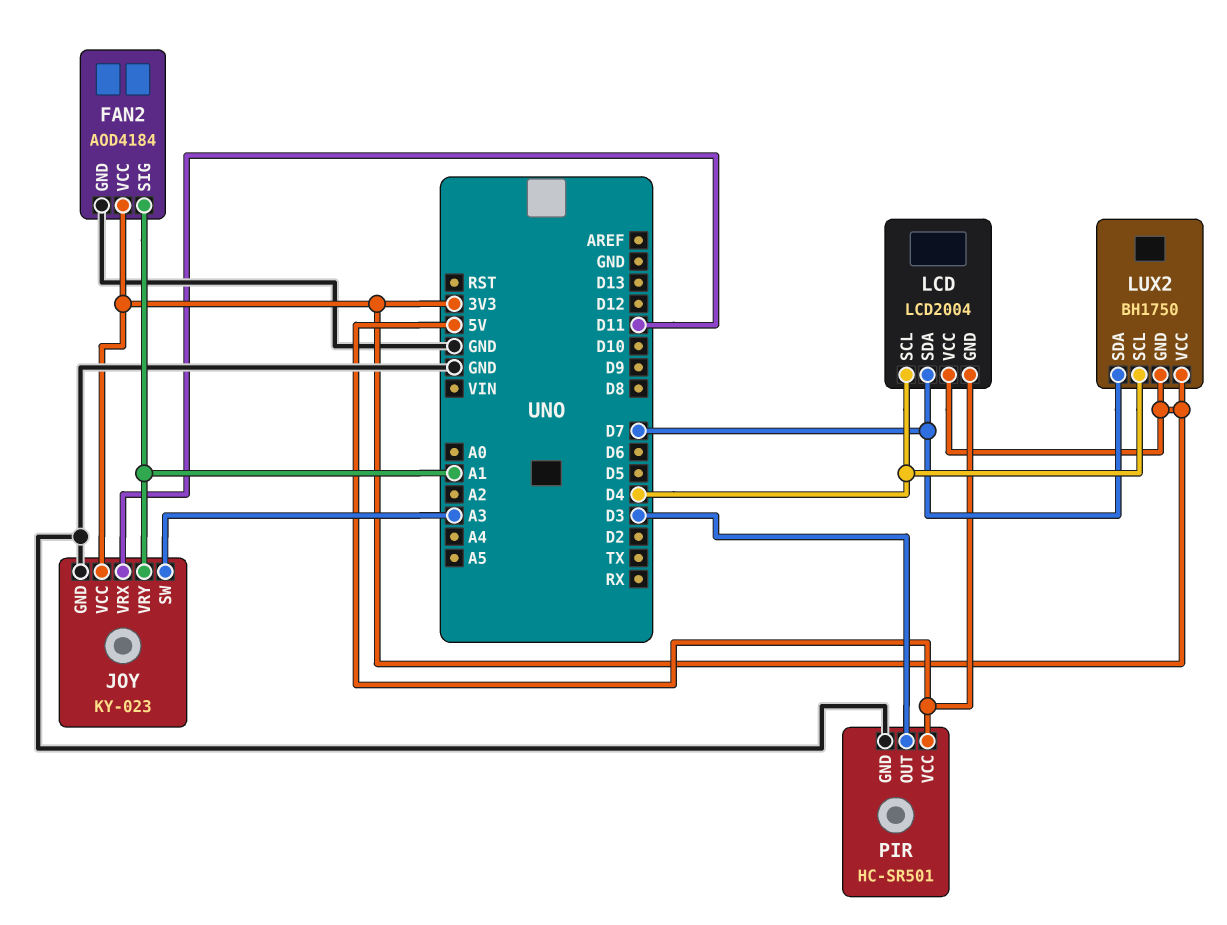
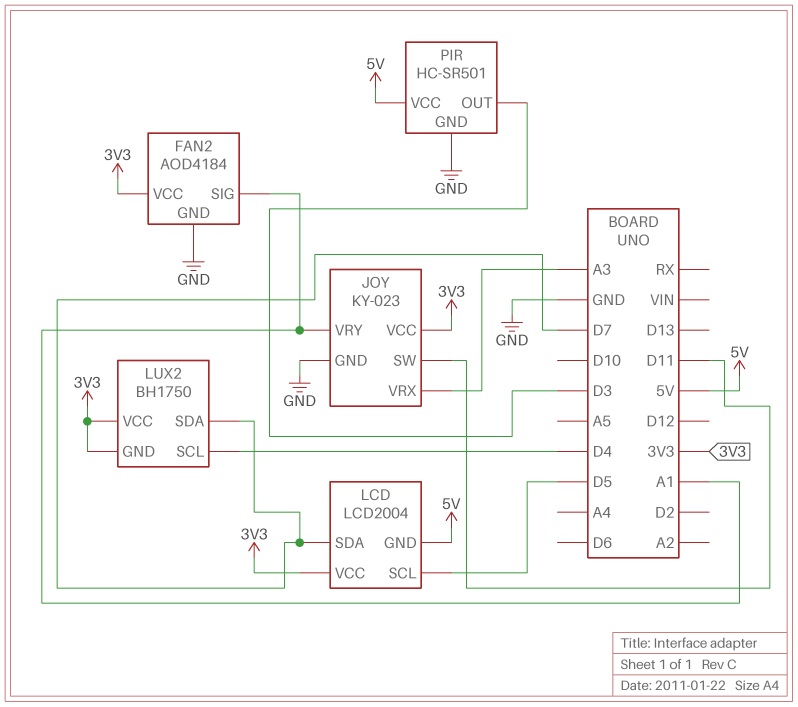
JOY pin SW: A3 -> D11
JOY pin VRX: D11 -> A3
LCD pin SCL: D4 -> D5

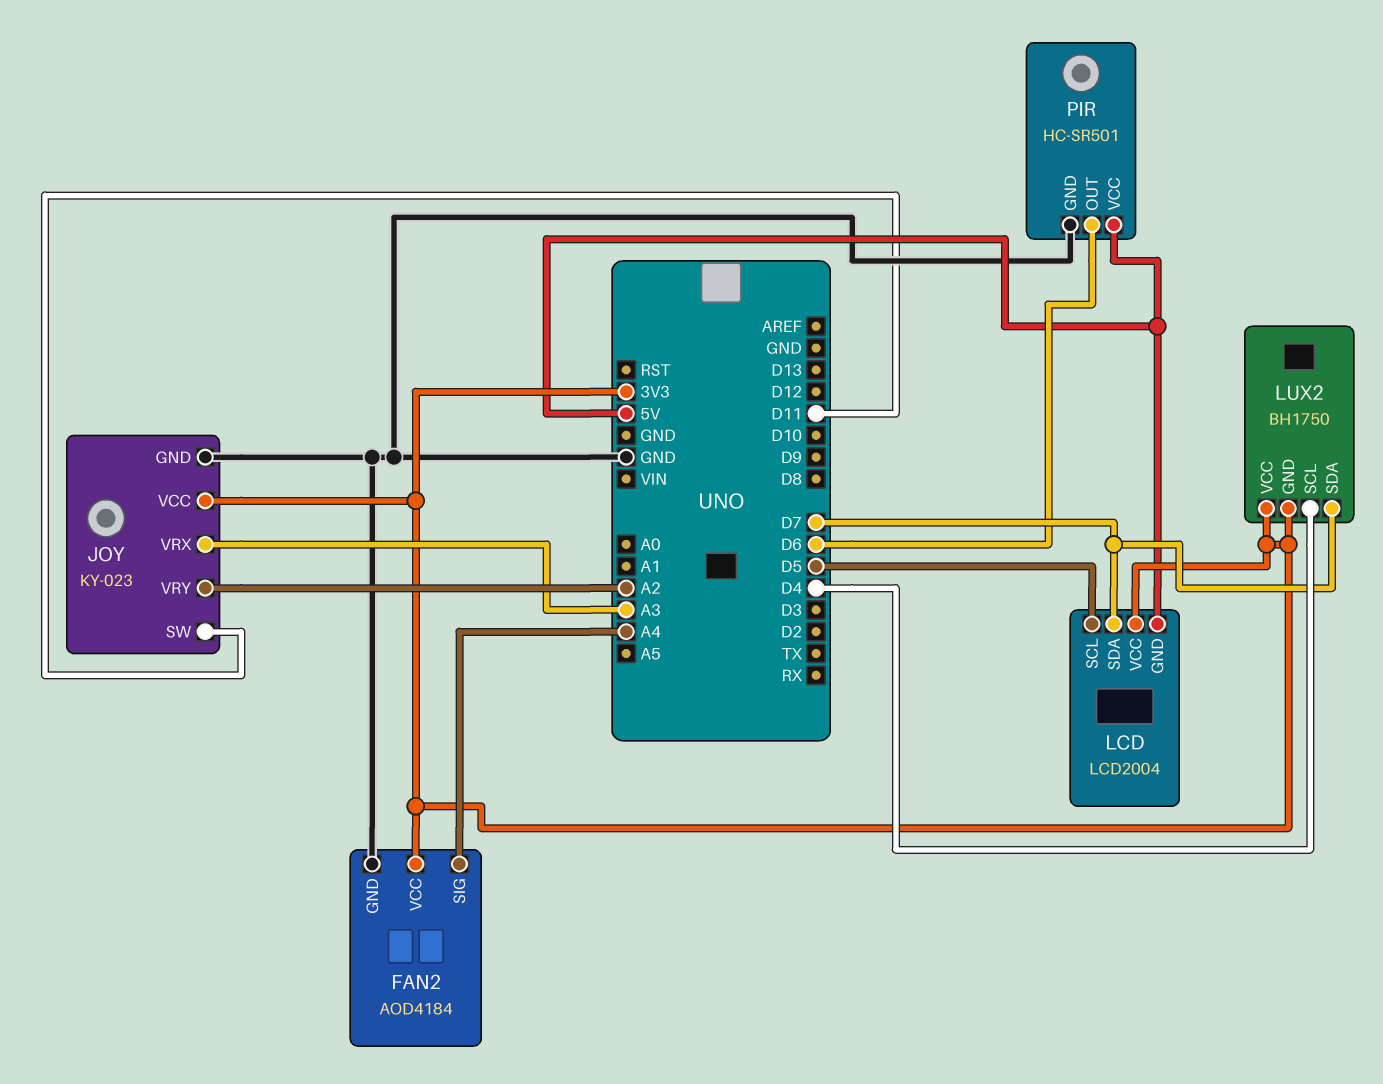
FAN2 pin SIG: A1 -> A4
JOY pin VRY: A1 -> A2
PIR pin OUT: D3 -> D6

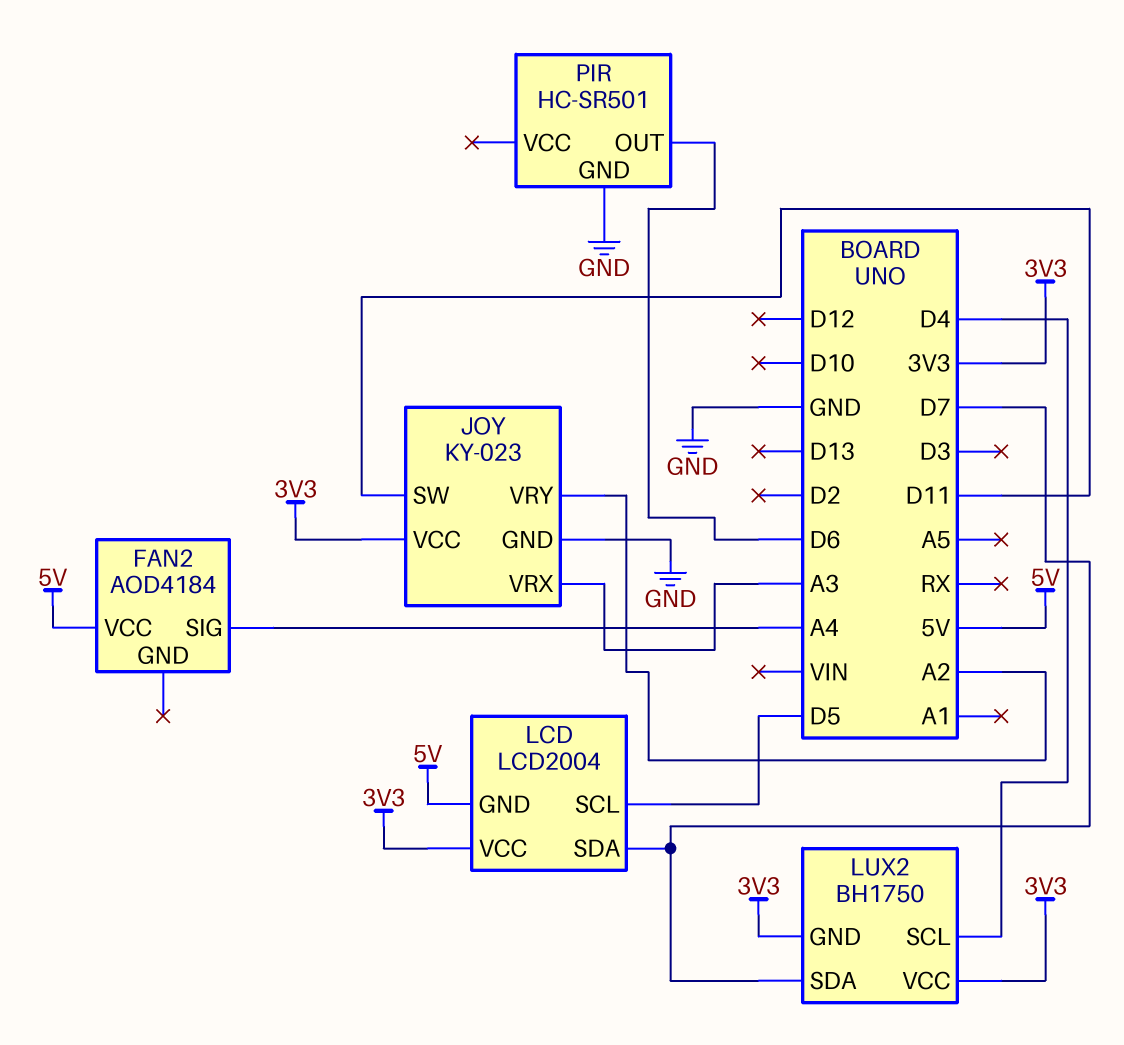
FAN2 pin GND: GND -> none
FAN2 pin VCC: 3V3 -> 5V
PIR pin VCC: 5V -> none

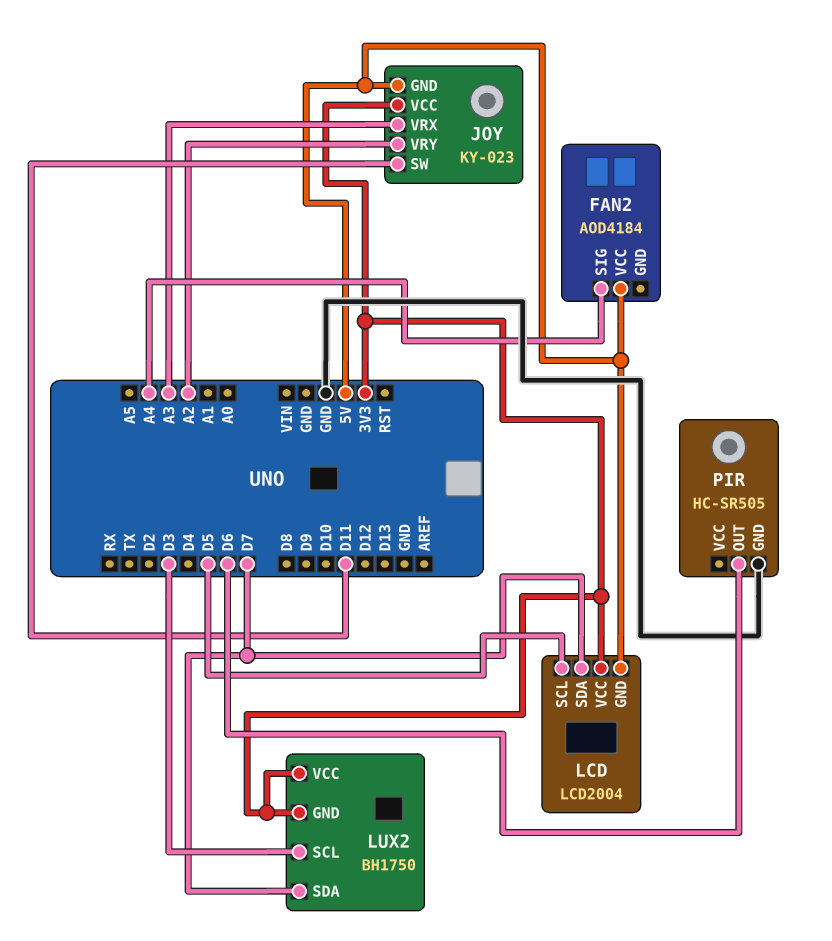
JOY pin GND: GND -> 5V
LUX2 pin SCL: D4 -> D3
PIR: HC-SR501 -> HC-SR505

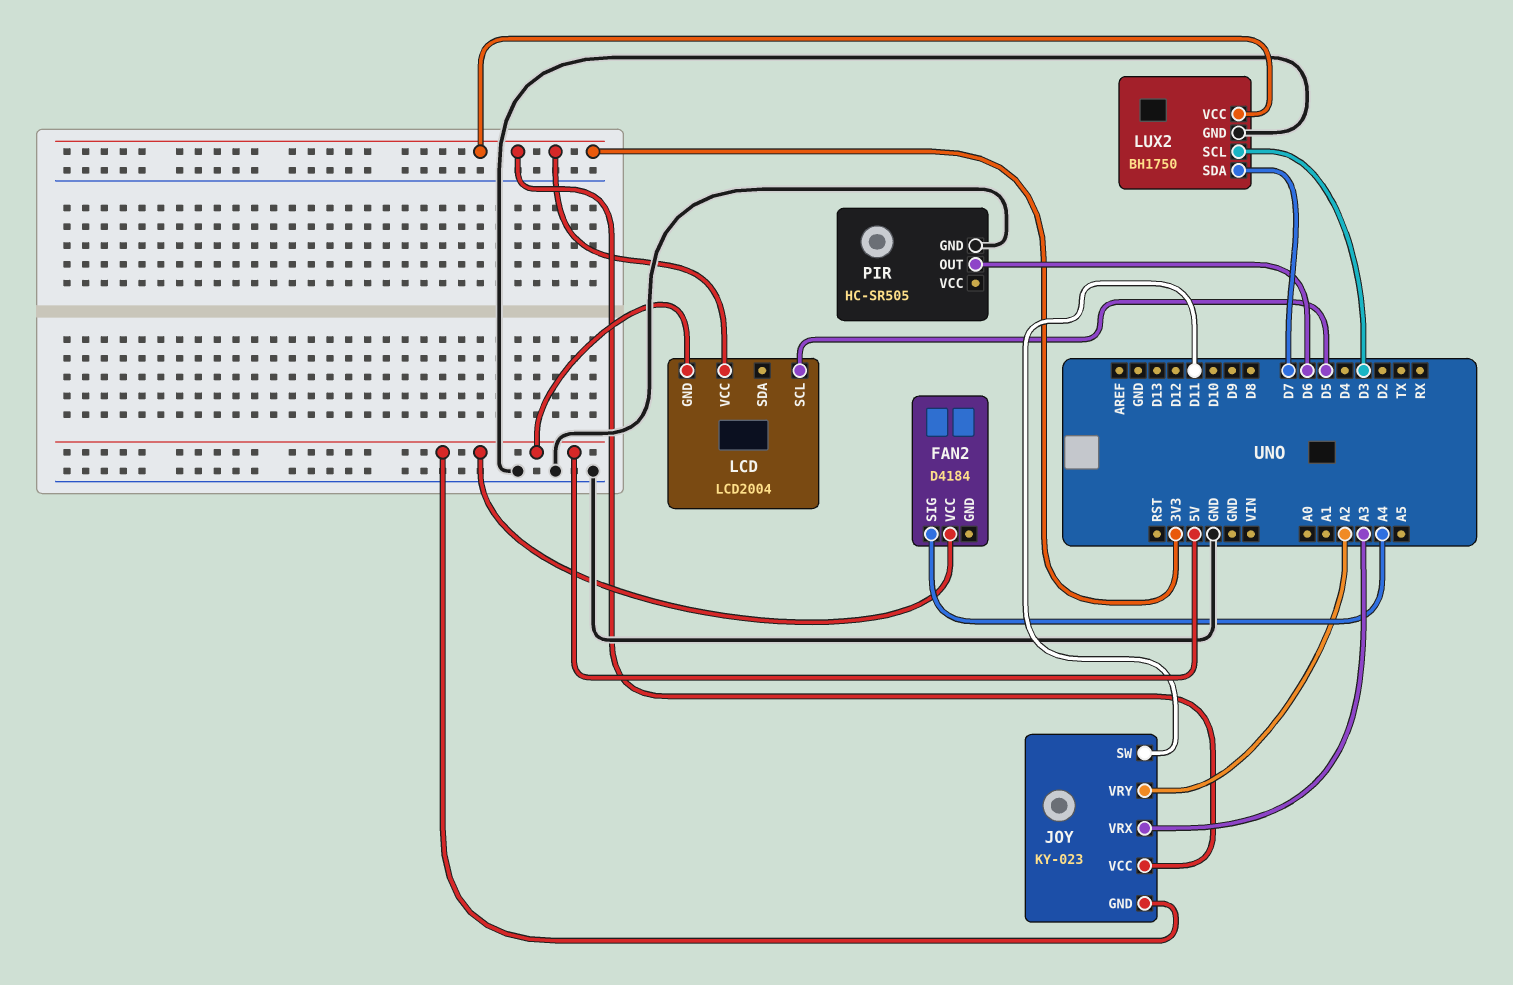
FAN2: AOD4184 -> D4184
LCD pin SDA: D7 -> none
LUX2 pin GND: 3V3 -> GND

